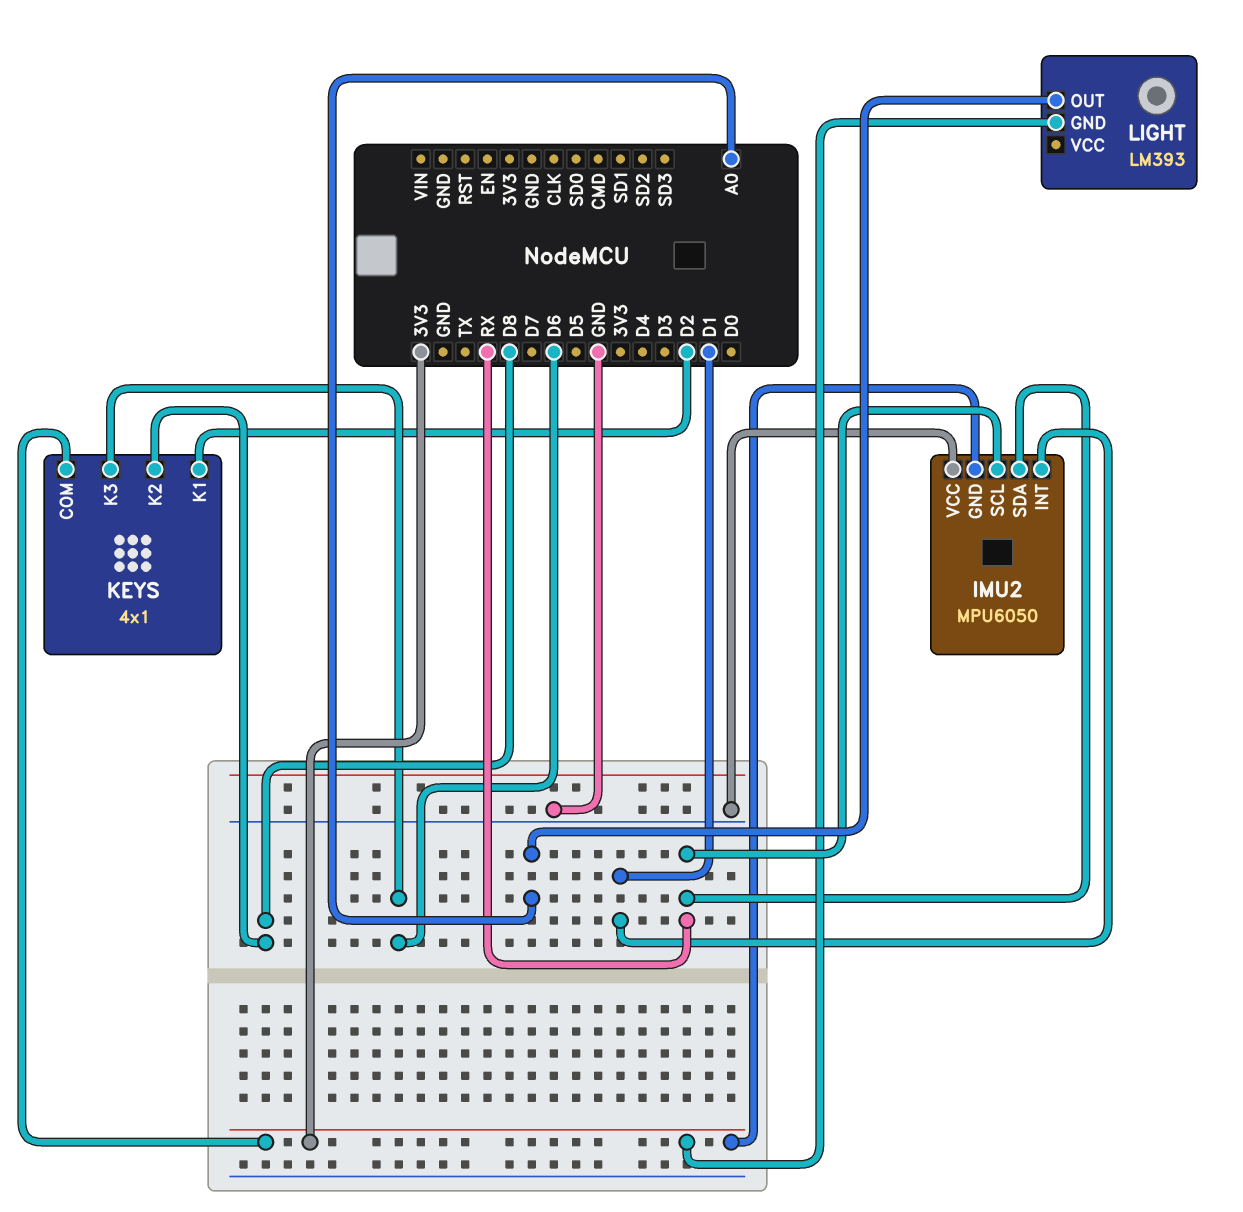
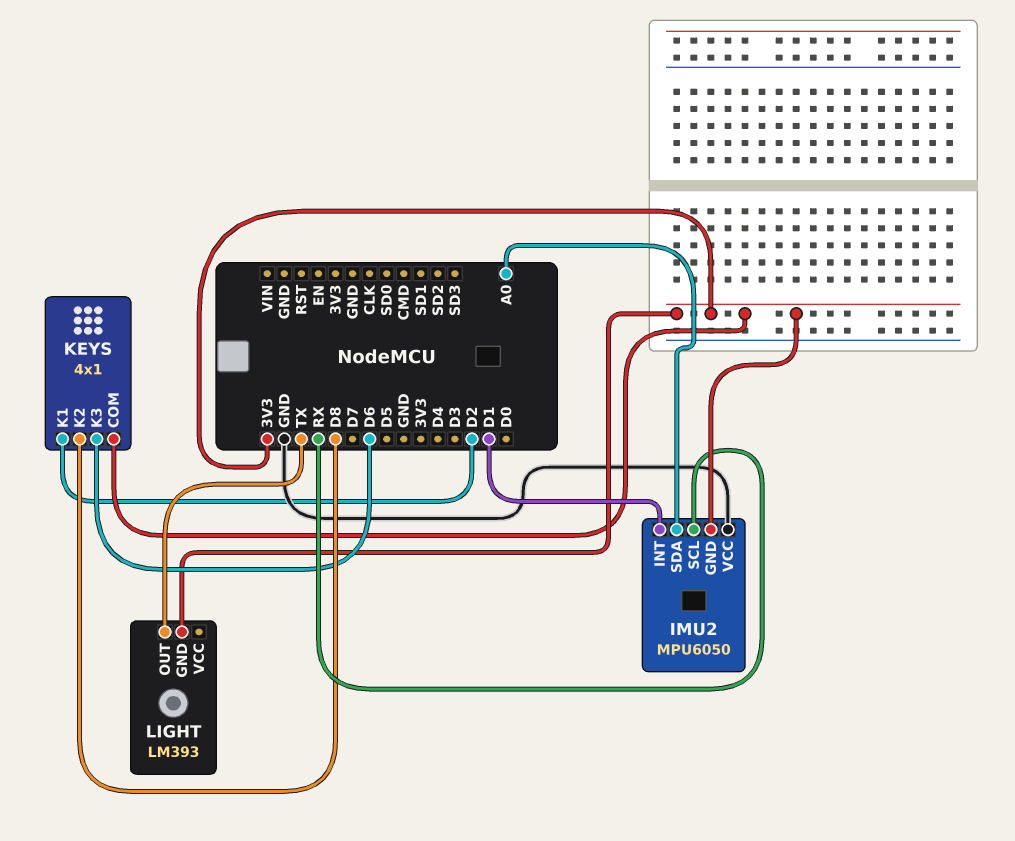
IMU2 pin SDA: RX -> A0
LIGHT pin OUT: A0 -> TX

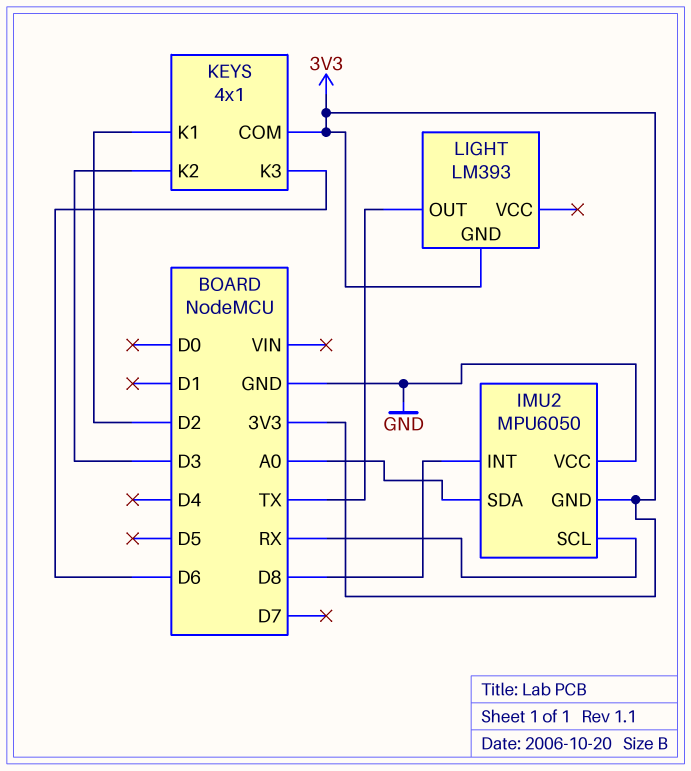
IMU2 pin INT: D1 -> D8
KEYS pin K2: D8 -> D3

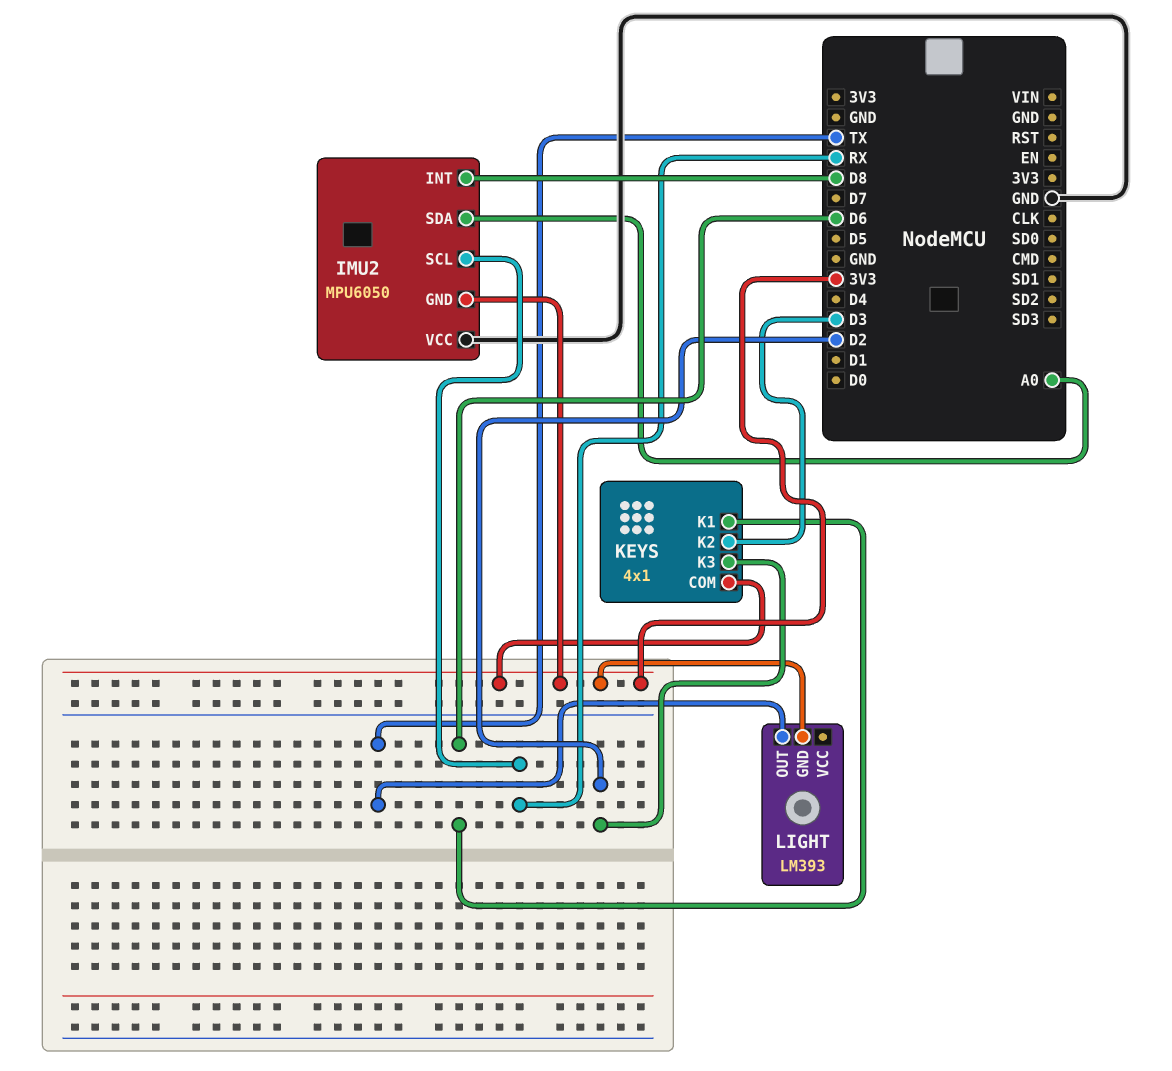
KEYS pin K1: D2 -> D6
KEYS pin K3: D6 -> D2

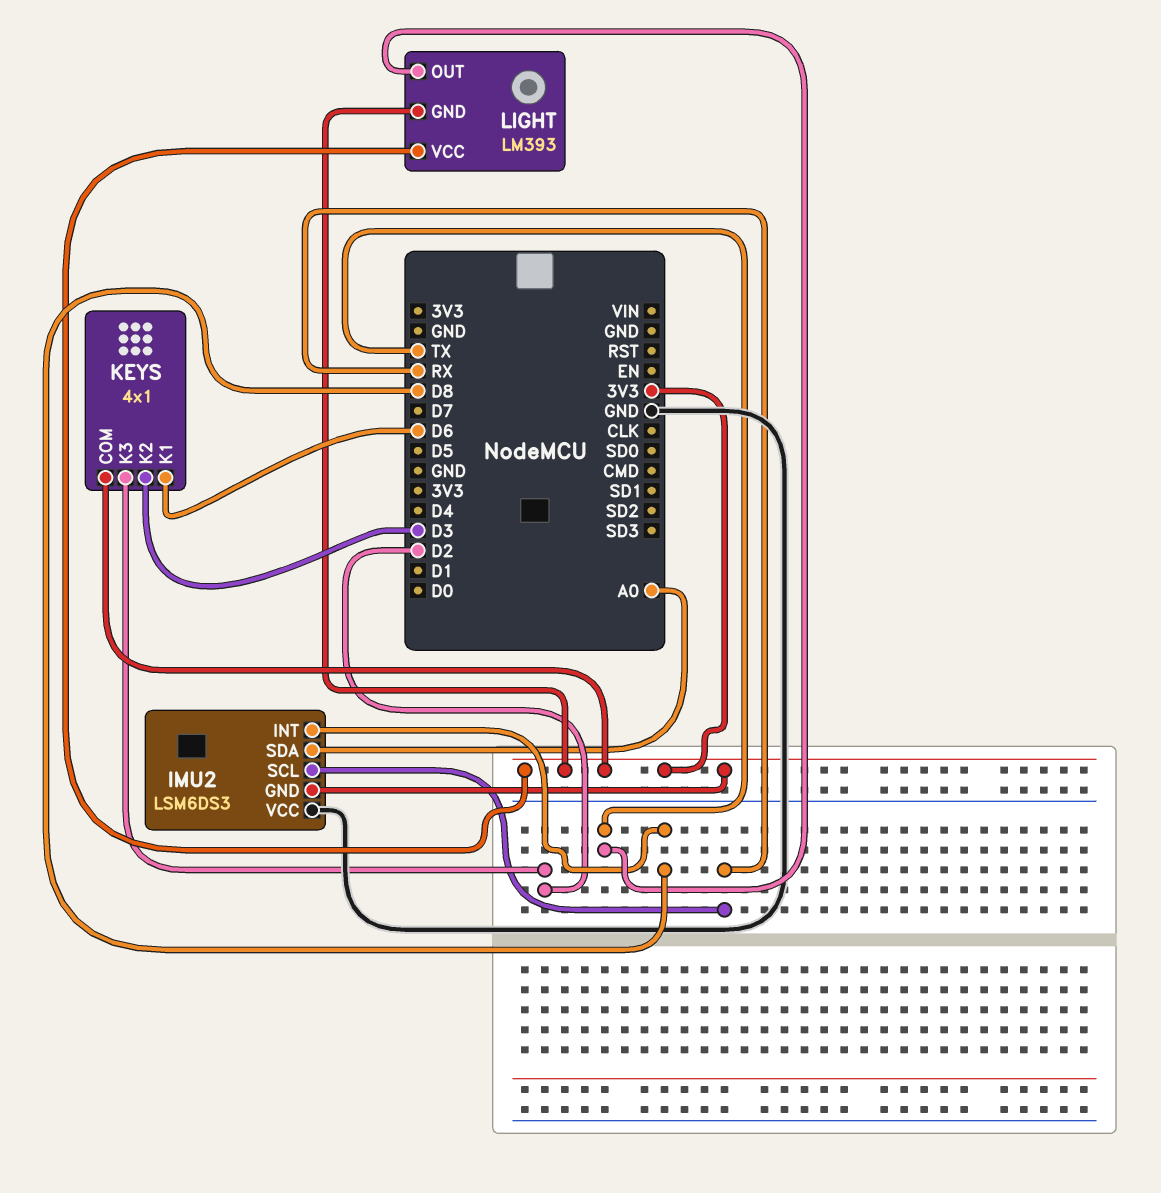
IMU2: MPU6050 -> LSM6DS3
LIGHT pin VCC: none -> 3V3

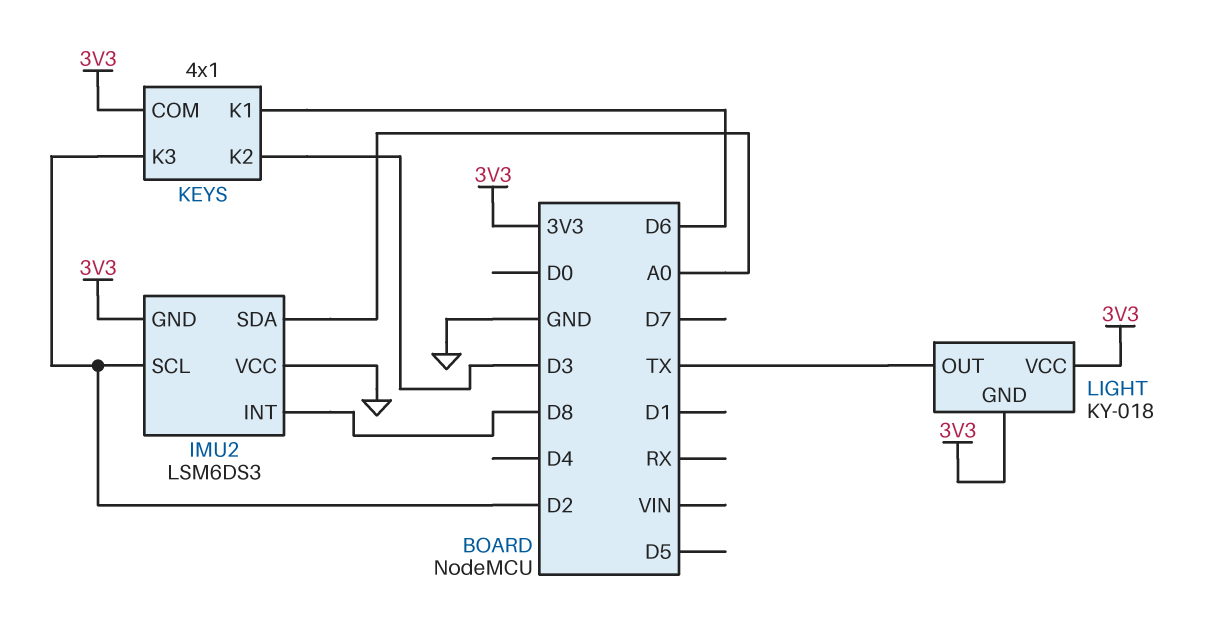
IMU2 pin SCL: RX -> D2
LIGHT: LM393 -> KY-018

